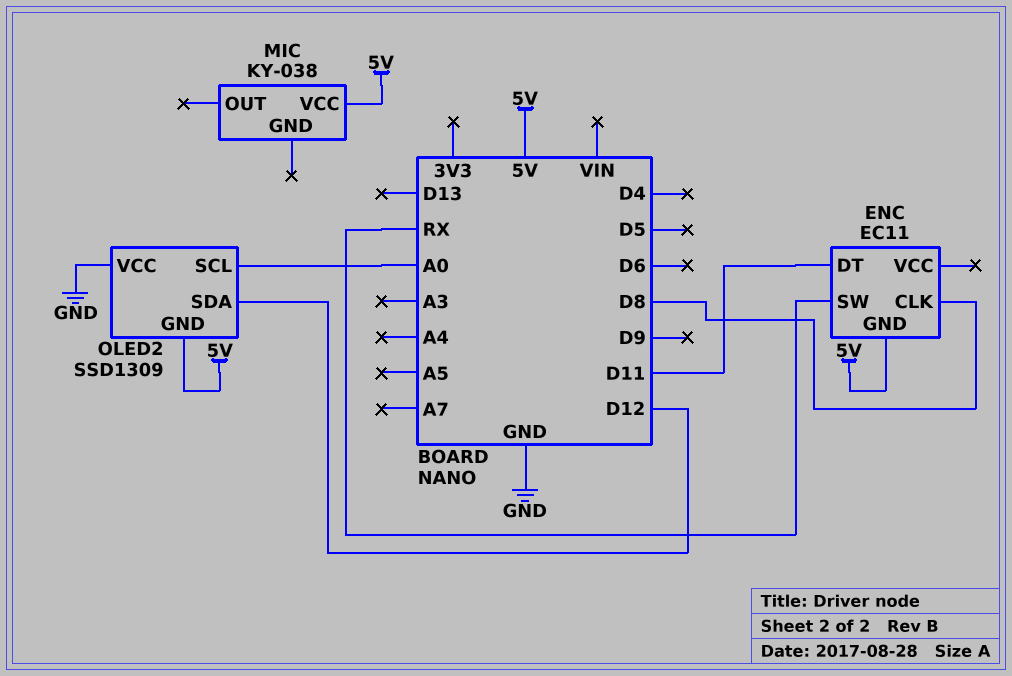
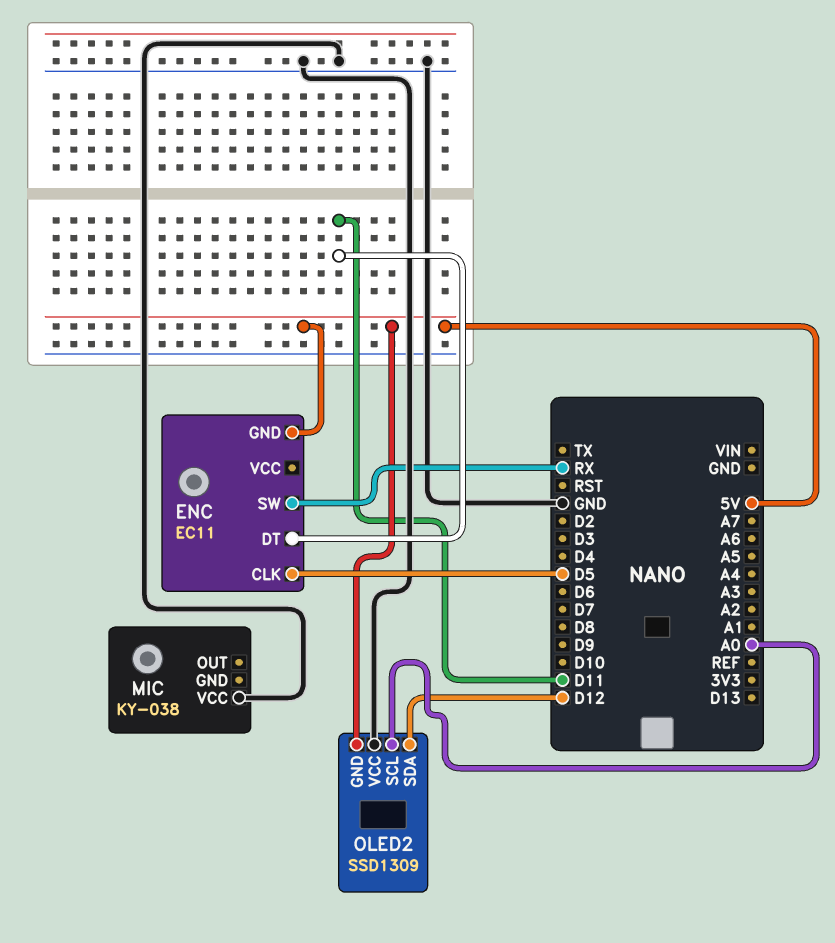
ENC pin CLK: D8 -> D5
MIC pin VCC: 5V -> GND

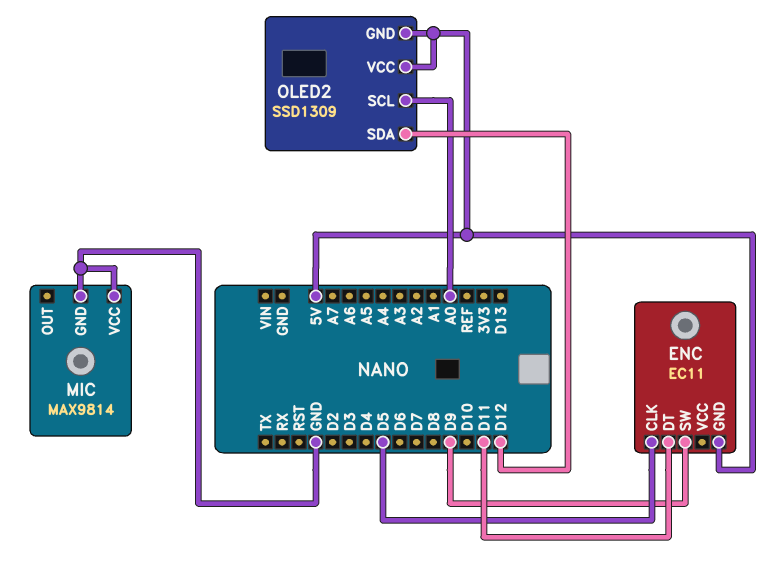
ENC pin SW: RX -> D9
MIC: KY-038 -> MAX9814
MIC pin GND: none -> GND
OLED2 pin VCC: GND -> 5V

